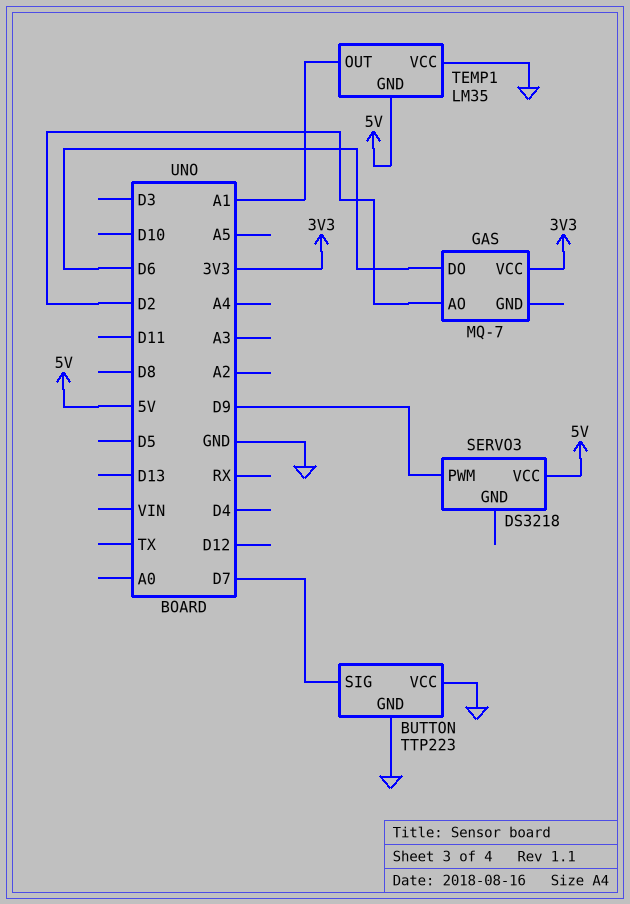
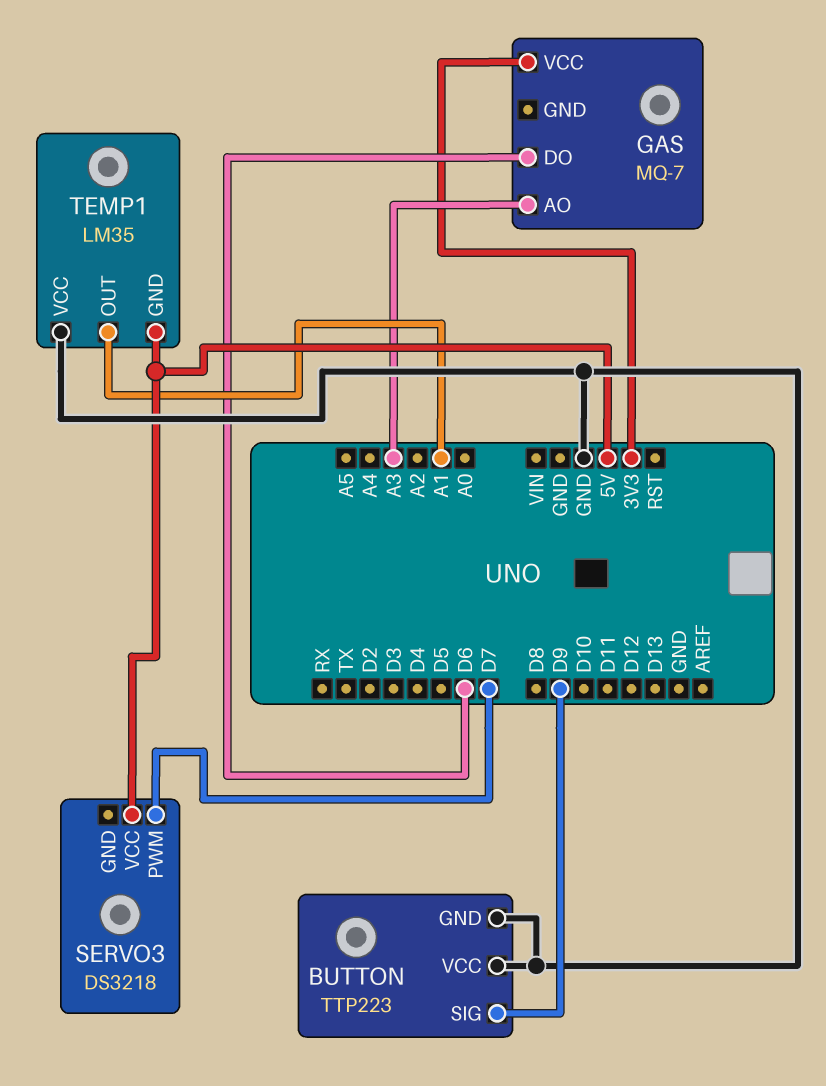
BUTTON pin SIG: D7 -> D9
GAS pin AO: D2 -> A3
SERVO3 pin PWM: D9 -> D7

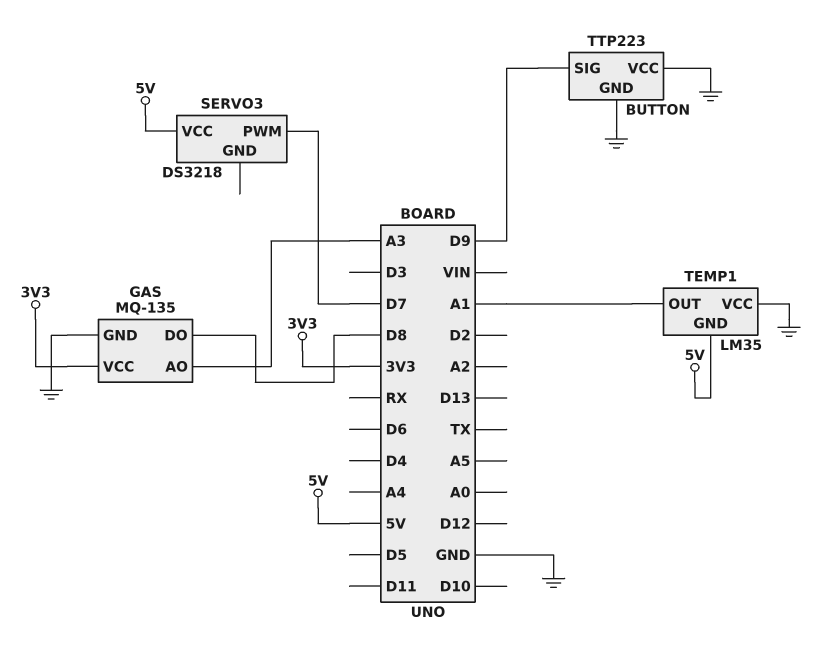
GAS: MQ-7 -> MQ-135
GAS pin DO: D6 -> D8
GAS pin GND: none -> GND

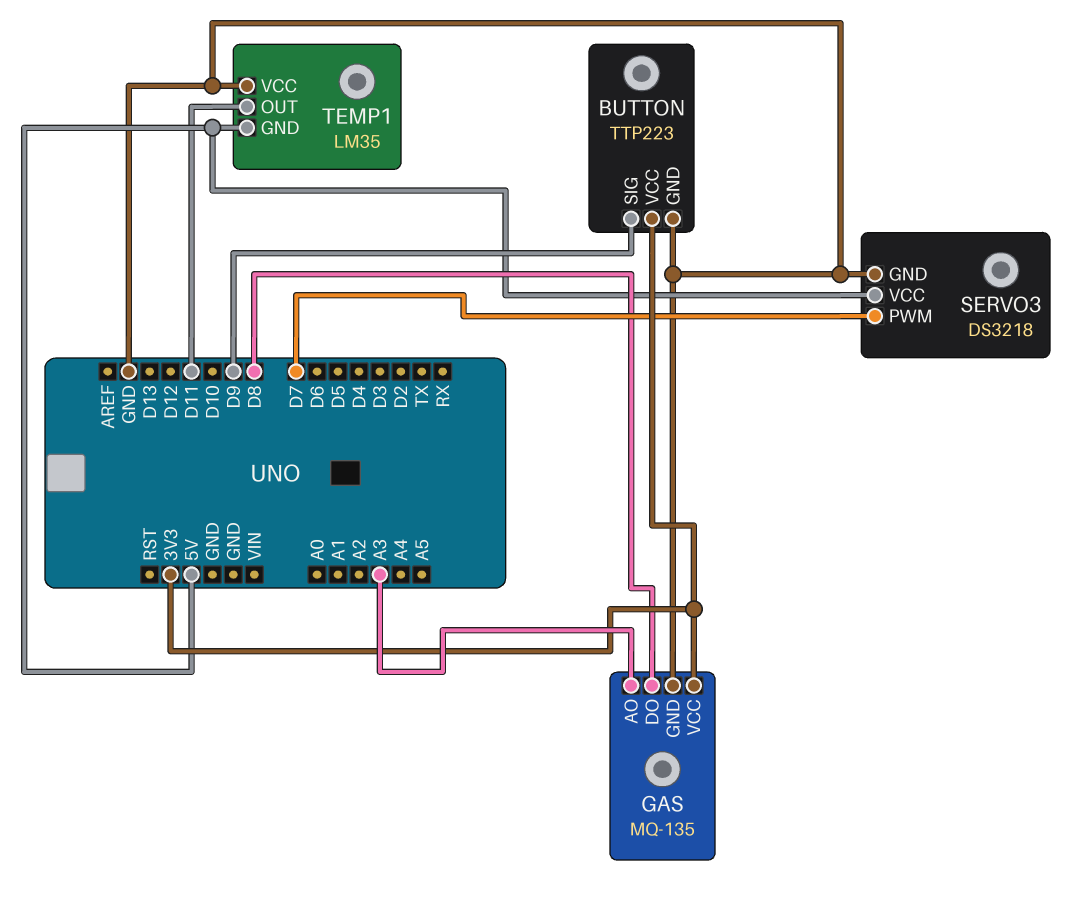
BUTTON pin VCC: GND -> 3V3
SERVO3 pin GND: none -> GND
TEMP1 pin OUT: A1 -> D11

